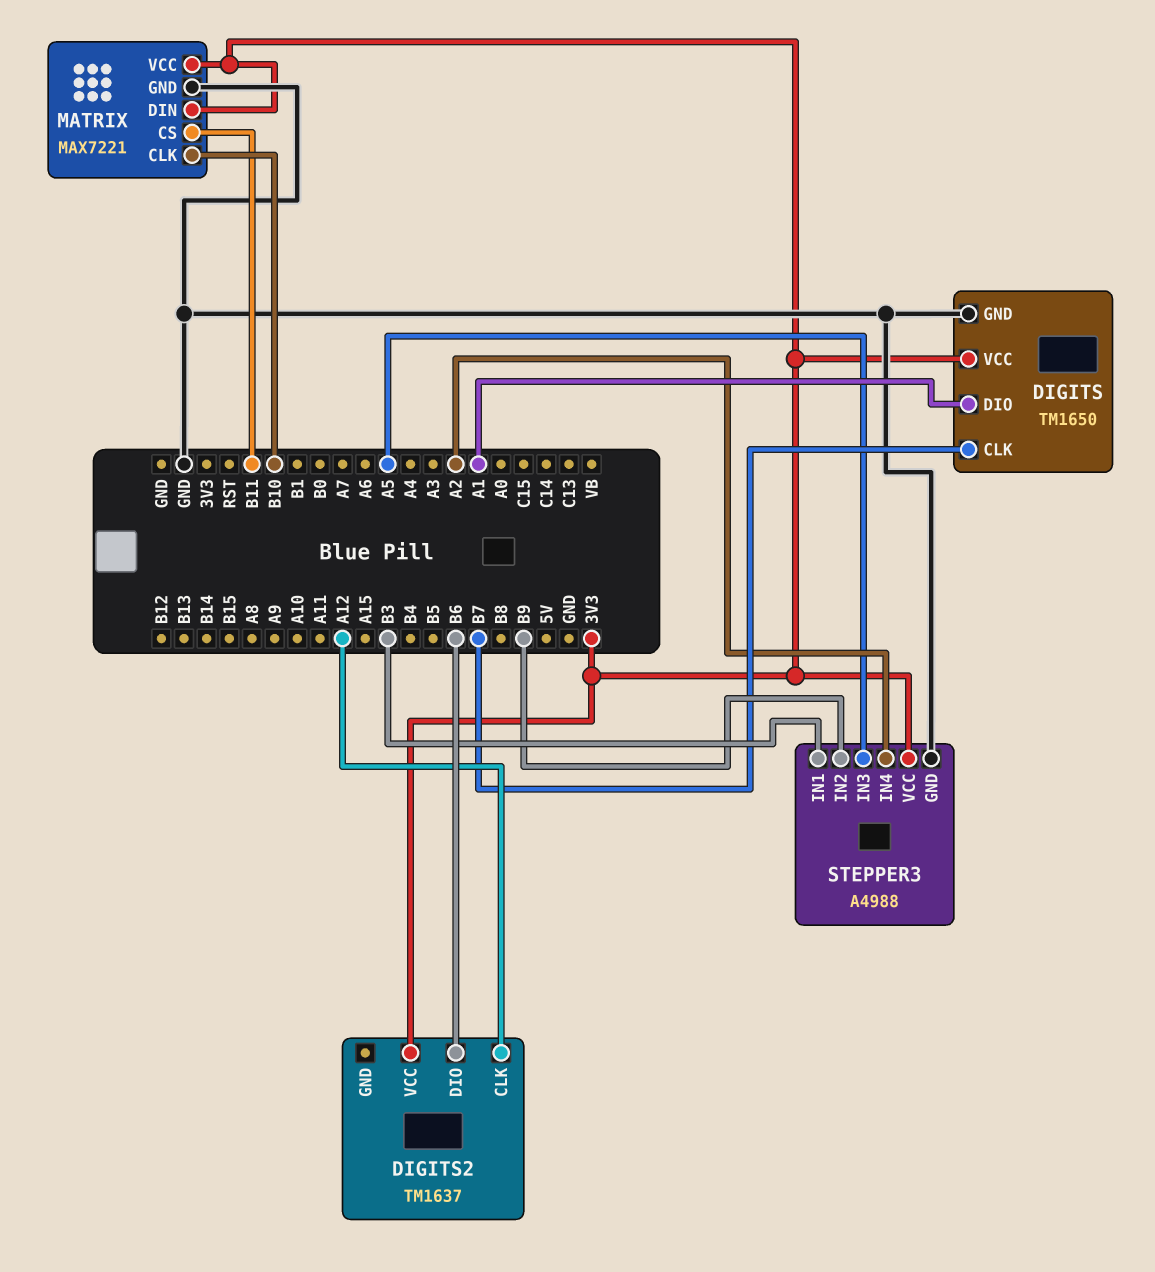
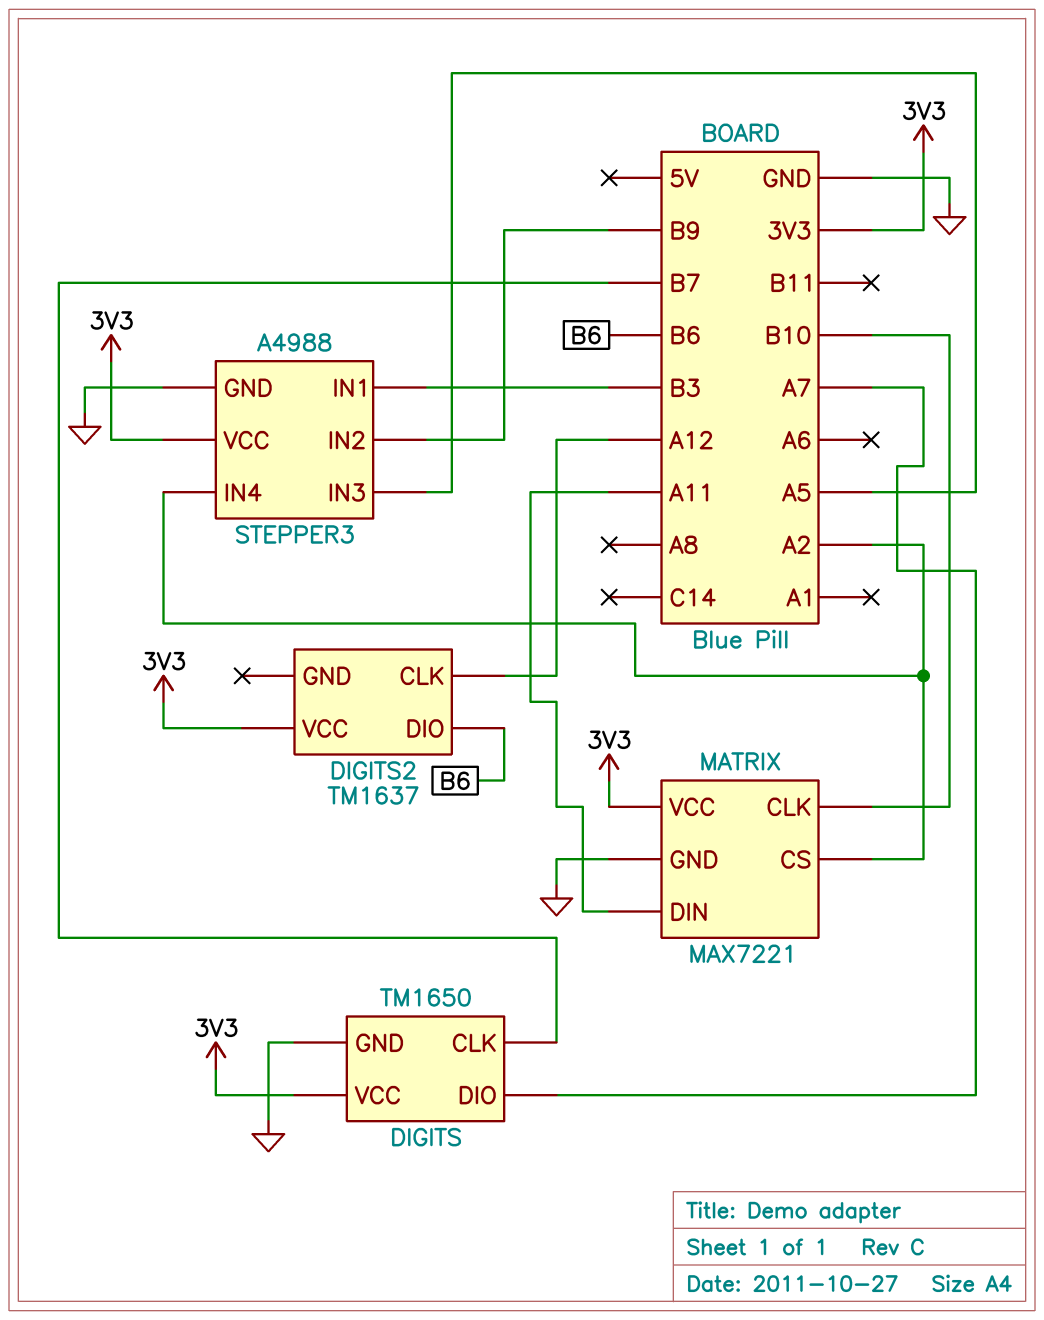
DIGITS pin DIO: A1 -> A7
MATRIX pin CS: B11 -> A2
MATRIX pin DIN: 3V3 -> A11

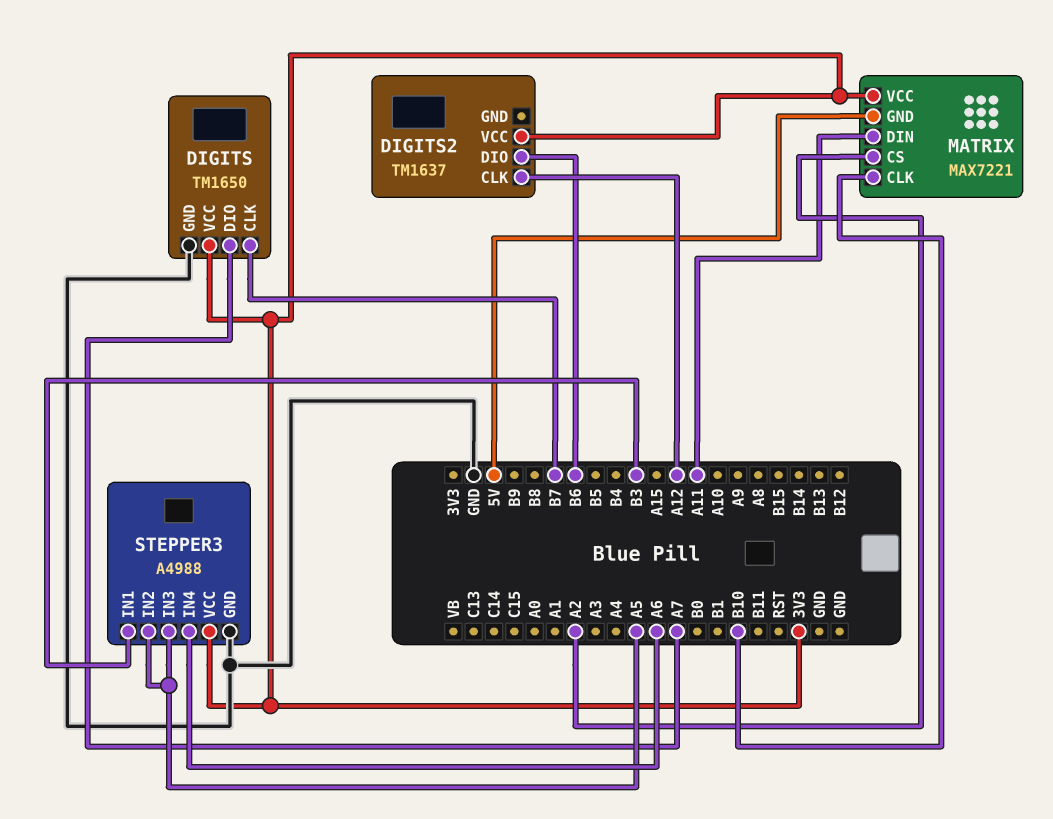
MATRIX pin GND: GND -> 5V
STEPPER3 pin IN2: B9 -> A5
STEPPER3 pin IN4: A2 -> A6

